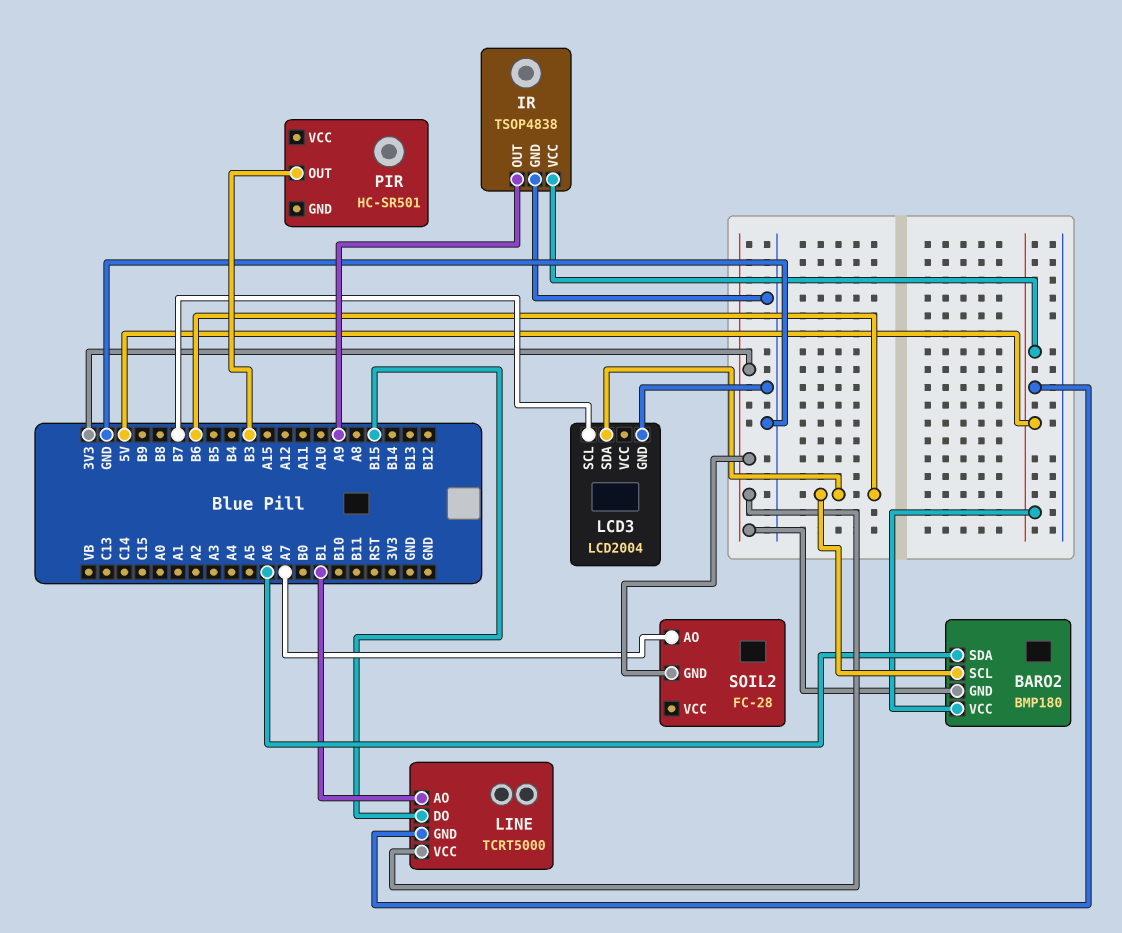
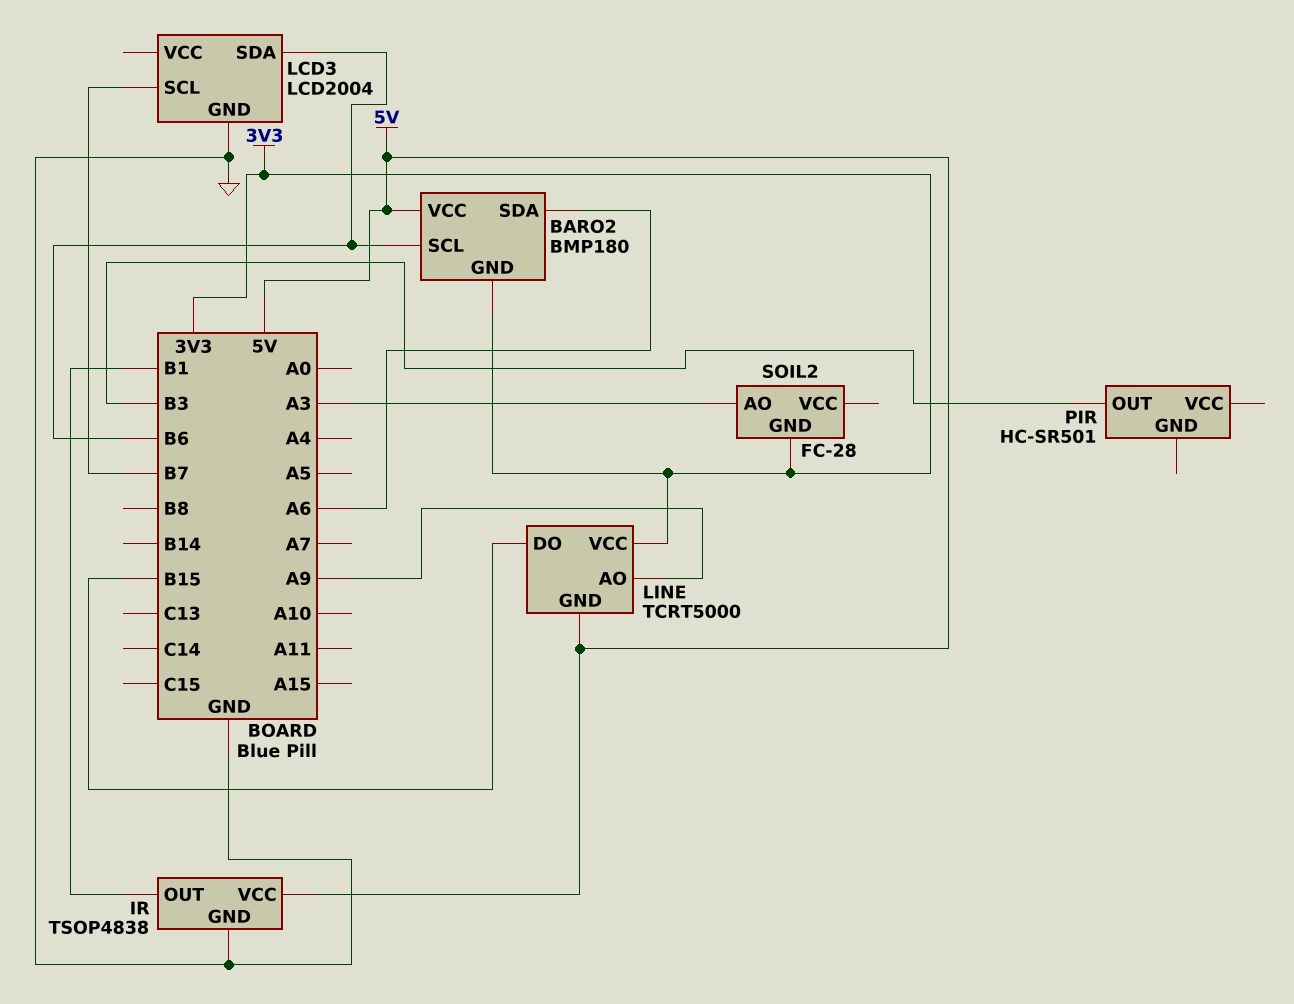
IR pin OUT: A9 -> B1
LINE pin AO: B1 -> A9
SOIL2 pin AO: A7 -> A3

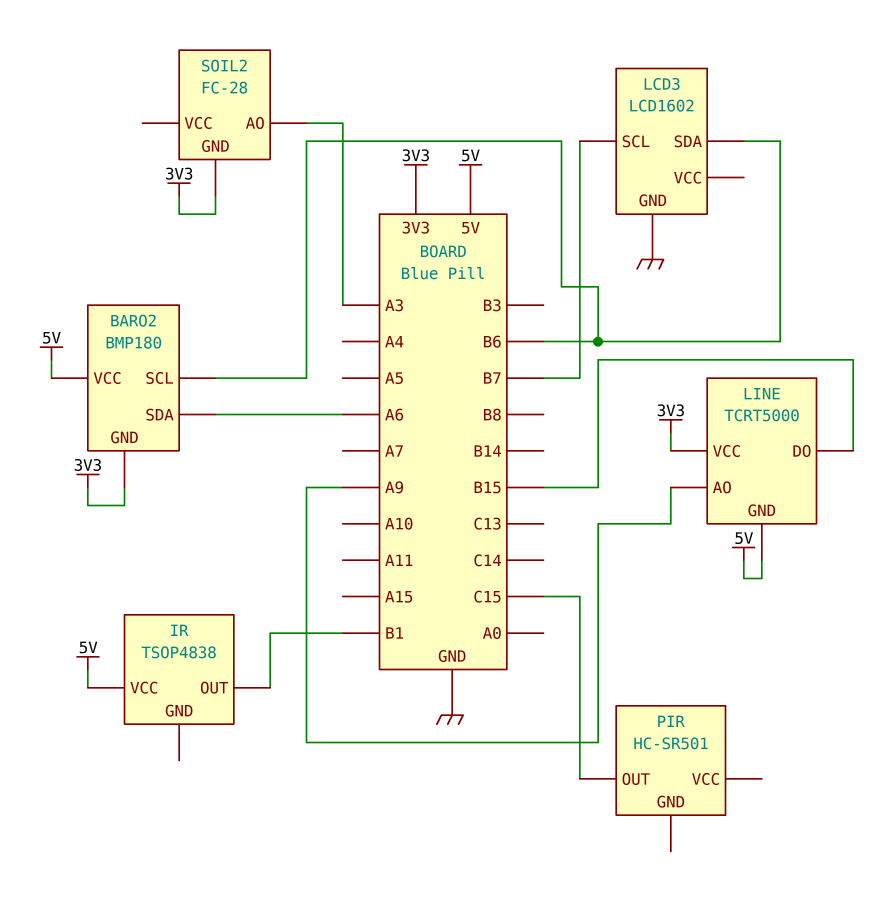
IR pin GND: GND -> none
LCD3: LCD2004 -> LCD1602
PIR pin OUT: B3 -> C15

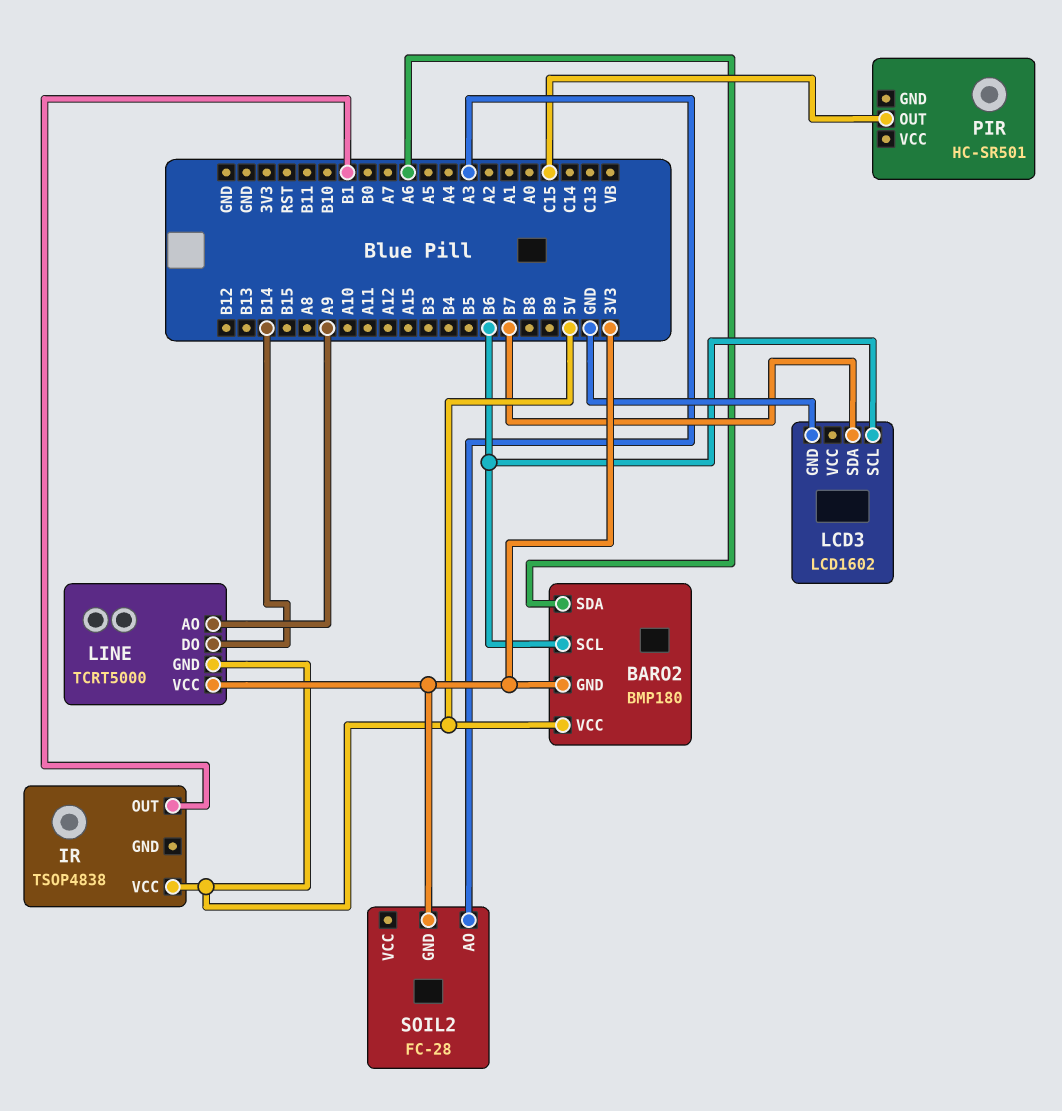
LCD3 pin SCL: B7 -> B6
LCD3 pin SDA: B6 -> B7
LINE pin DO: B15 -> B14

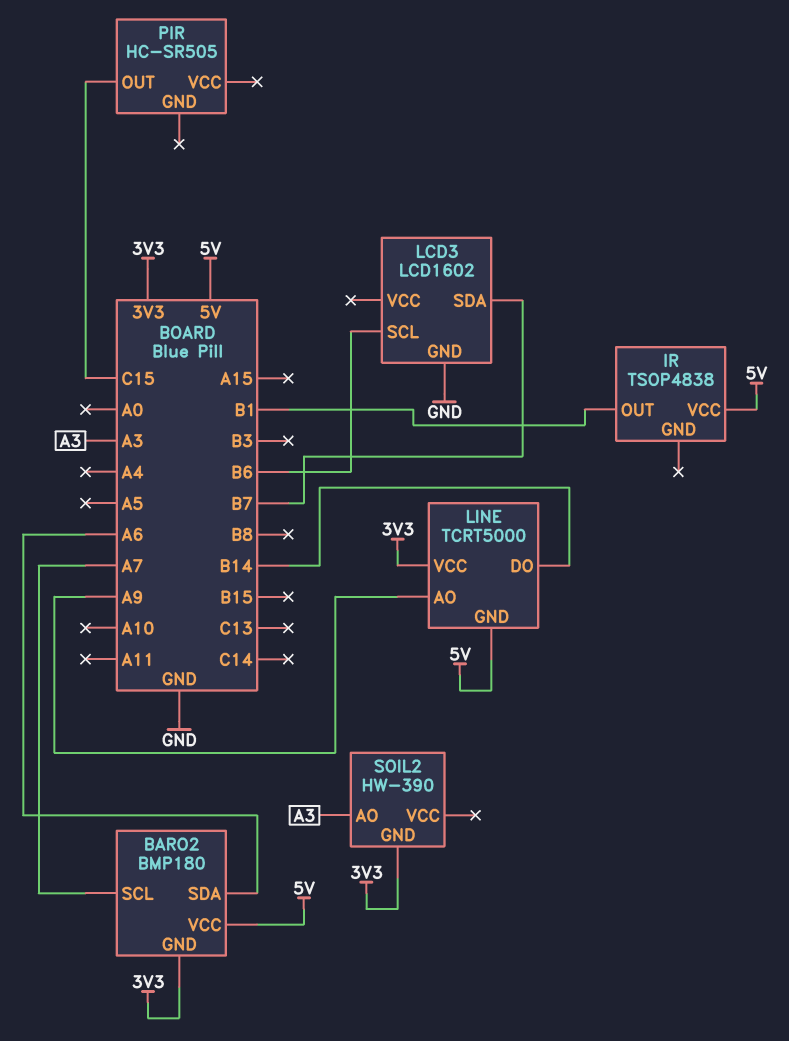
BARO2 pin SCL: B6 -> A7
PIR: HC-SR501 -> HC-SR505
SOIL2: FC-28 -> HW-390

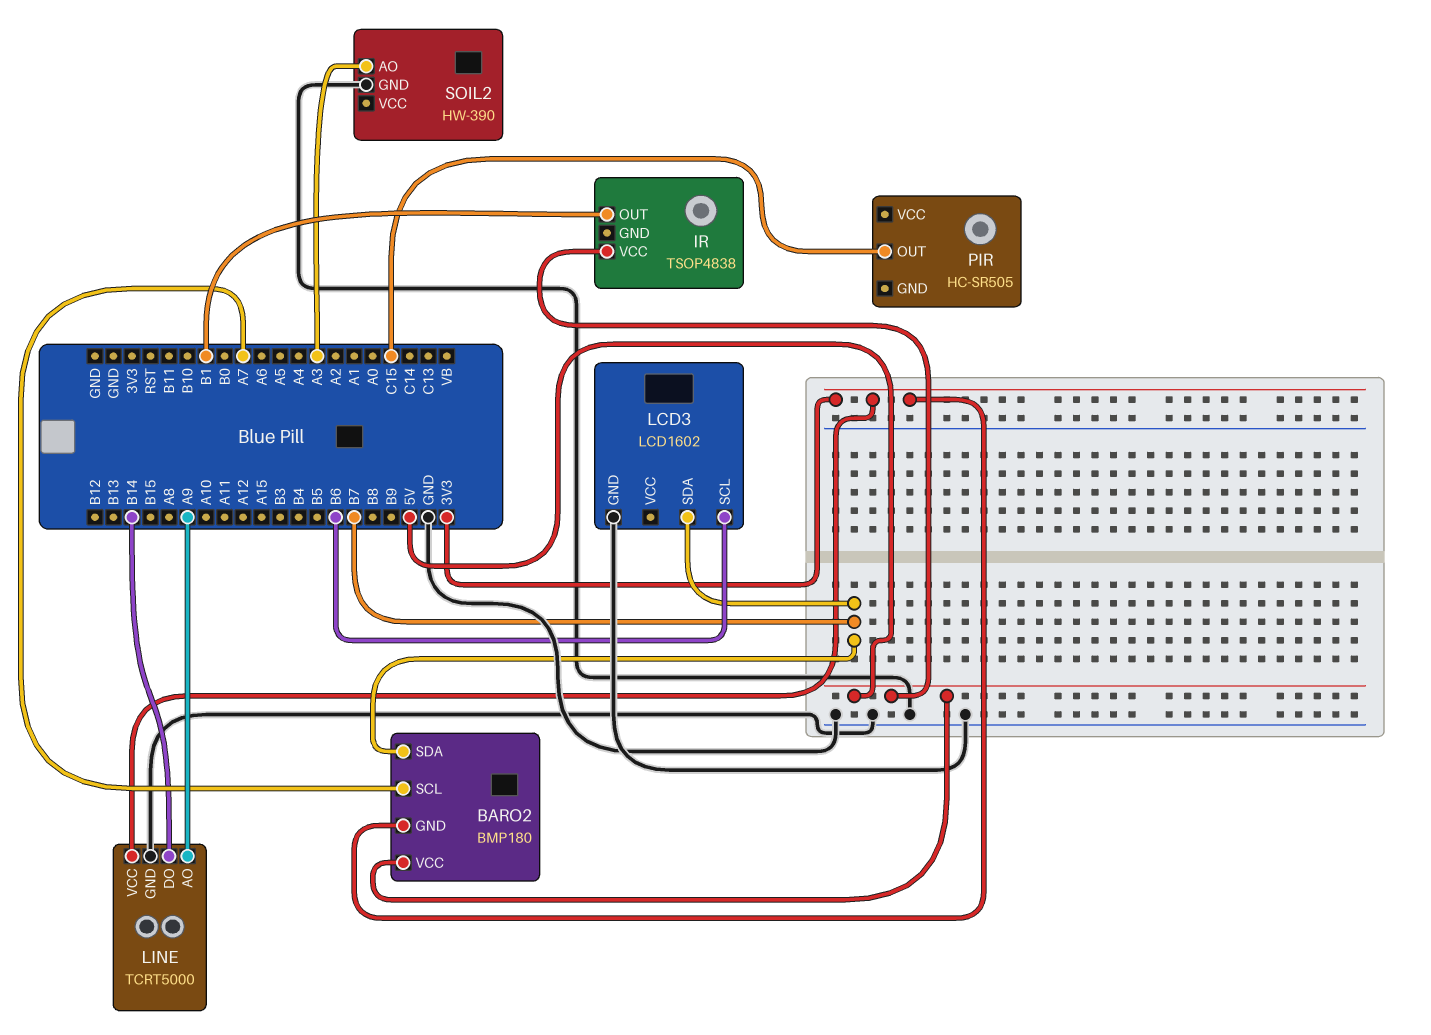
BARO2 pin SDA: A6 -> B7
LINE pin GND: 5V -> GND
SOIL2 pin GND: 3V3 -> GND

